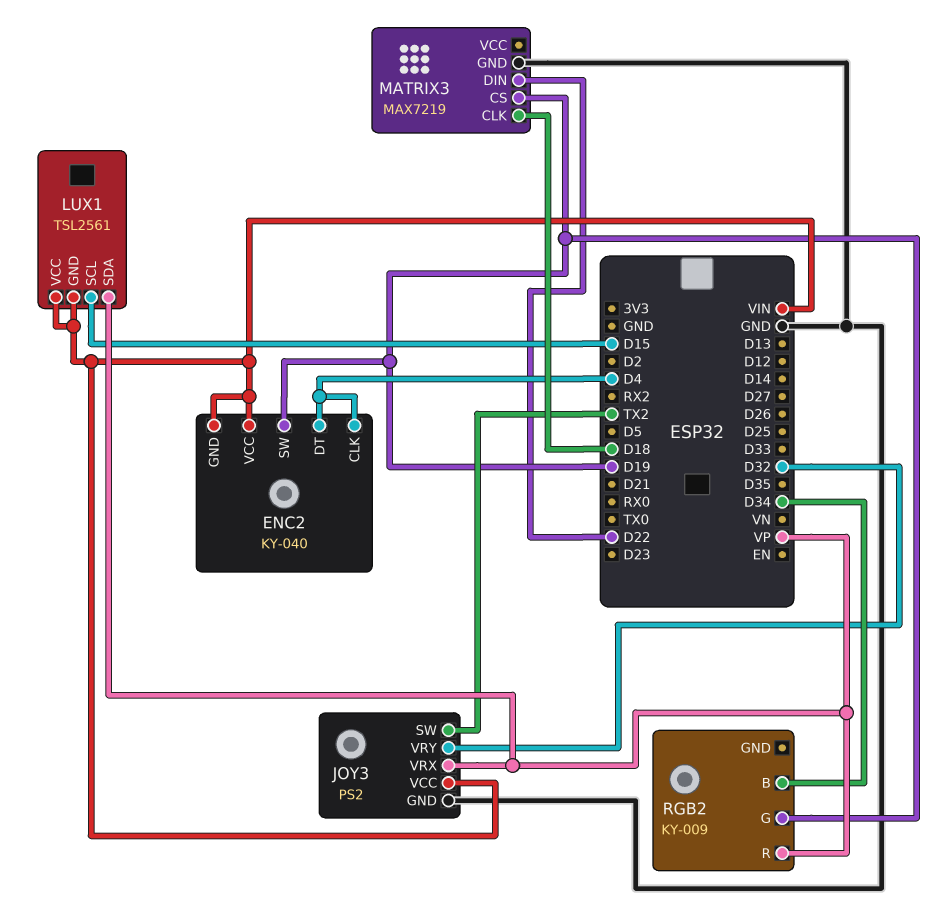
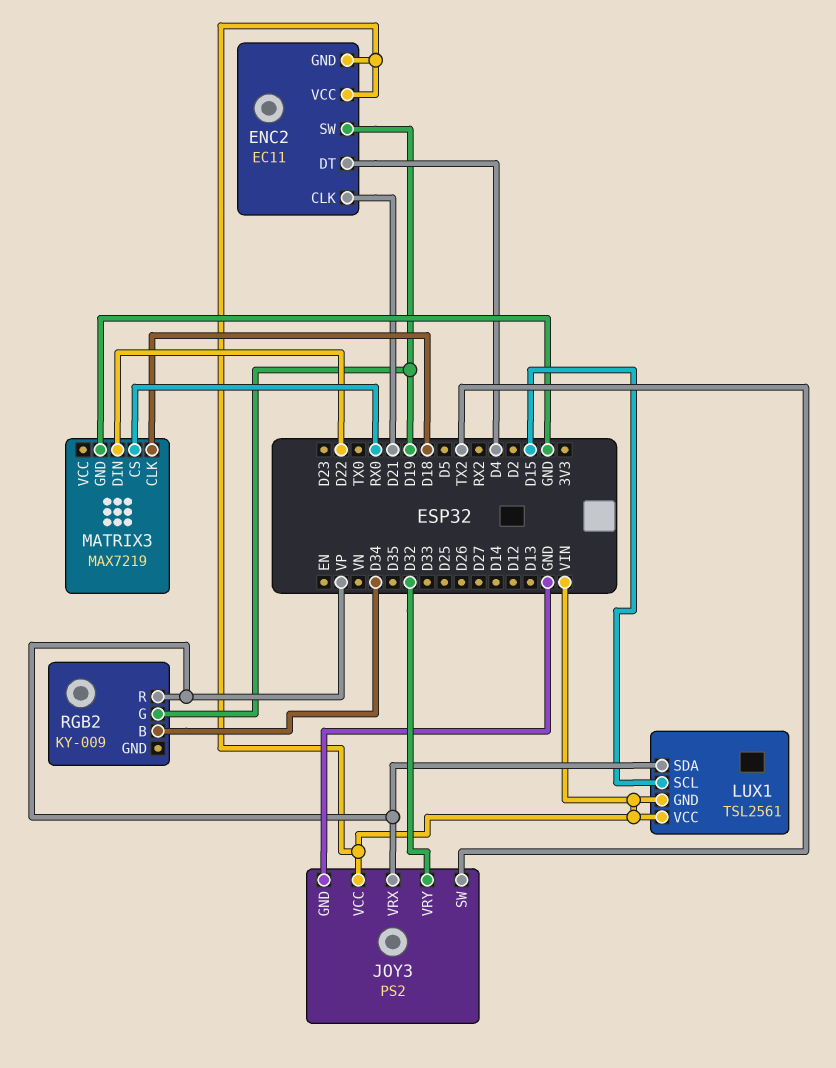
ENC2: KY-040 -> EC11
ENC2 pin CLK: D4 -> D21
MATRIX3 pin CS: D19 -> RX0

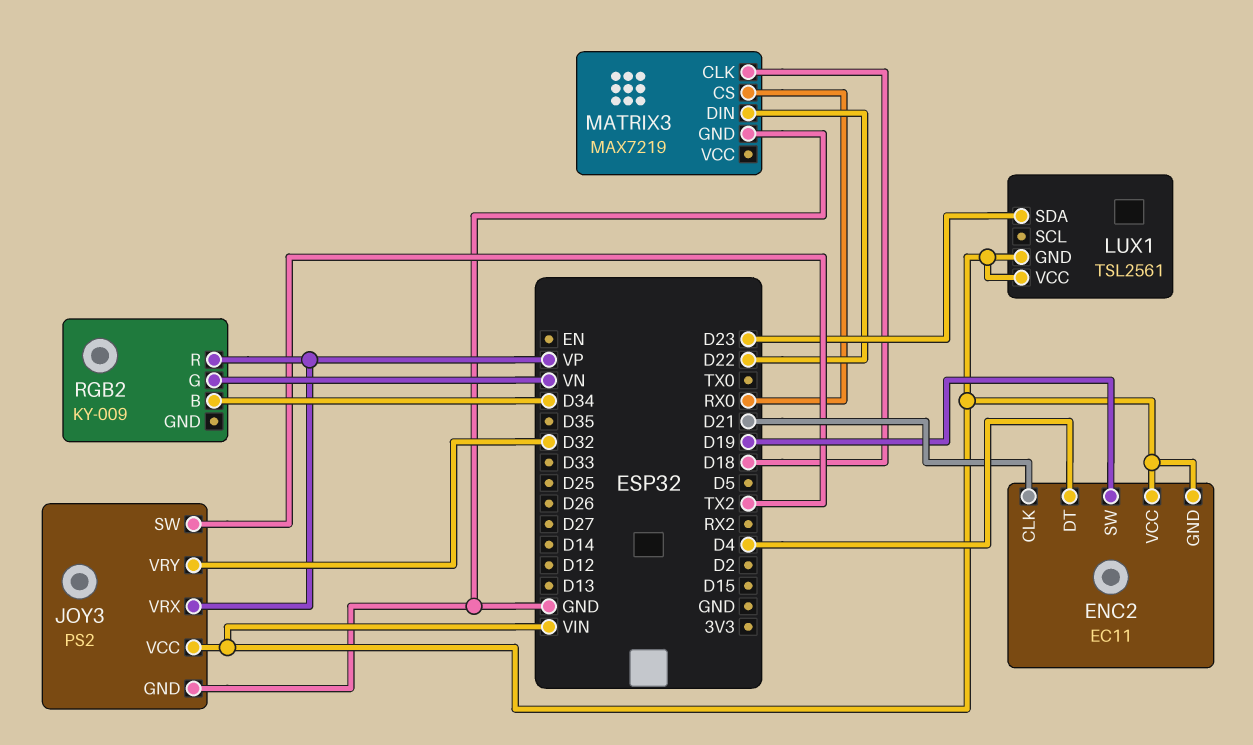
LUX1 pin SCL: D15 -> none
LUX1 pin SDA: VP -> D23
RGB2 pin G: D19 -> VN

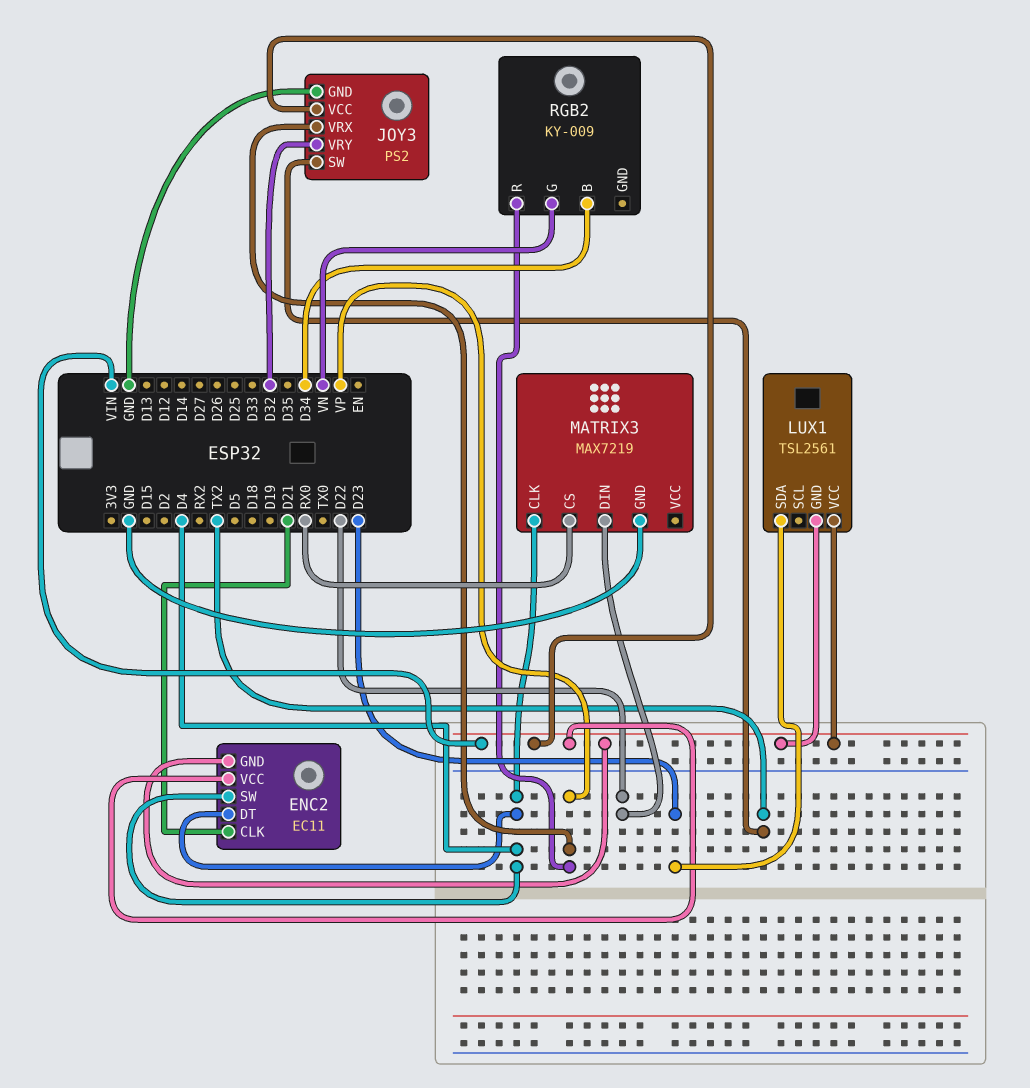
ENC2 pin SW: D19 -> D4
MATRIX3 pin CLK: D18 -> D4

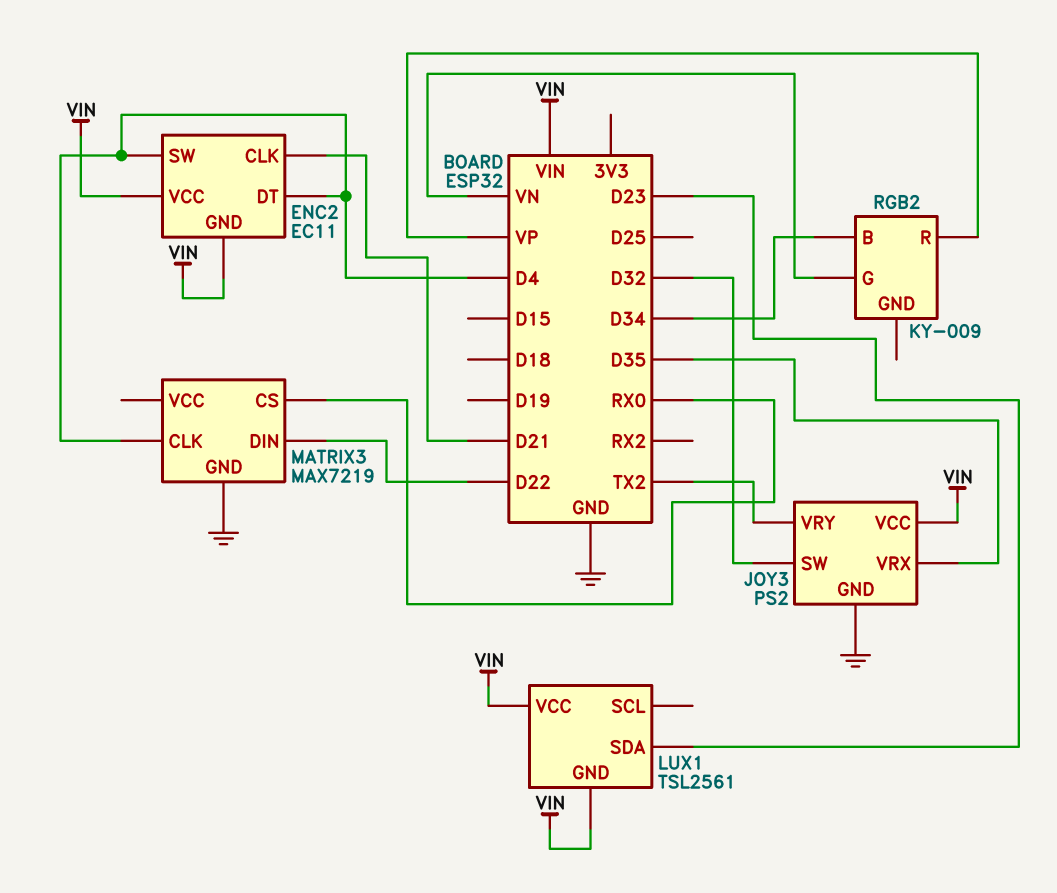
JOY3 pin SW: TX2 -> D32
JOY3 pin VRX: VP -> D35
JOY3 pin VRY: D32 -> TX2

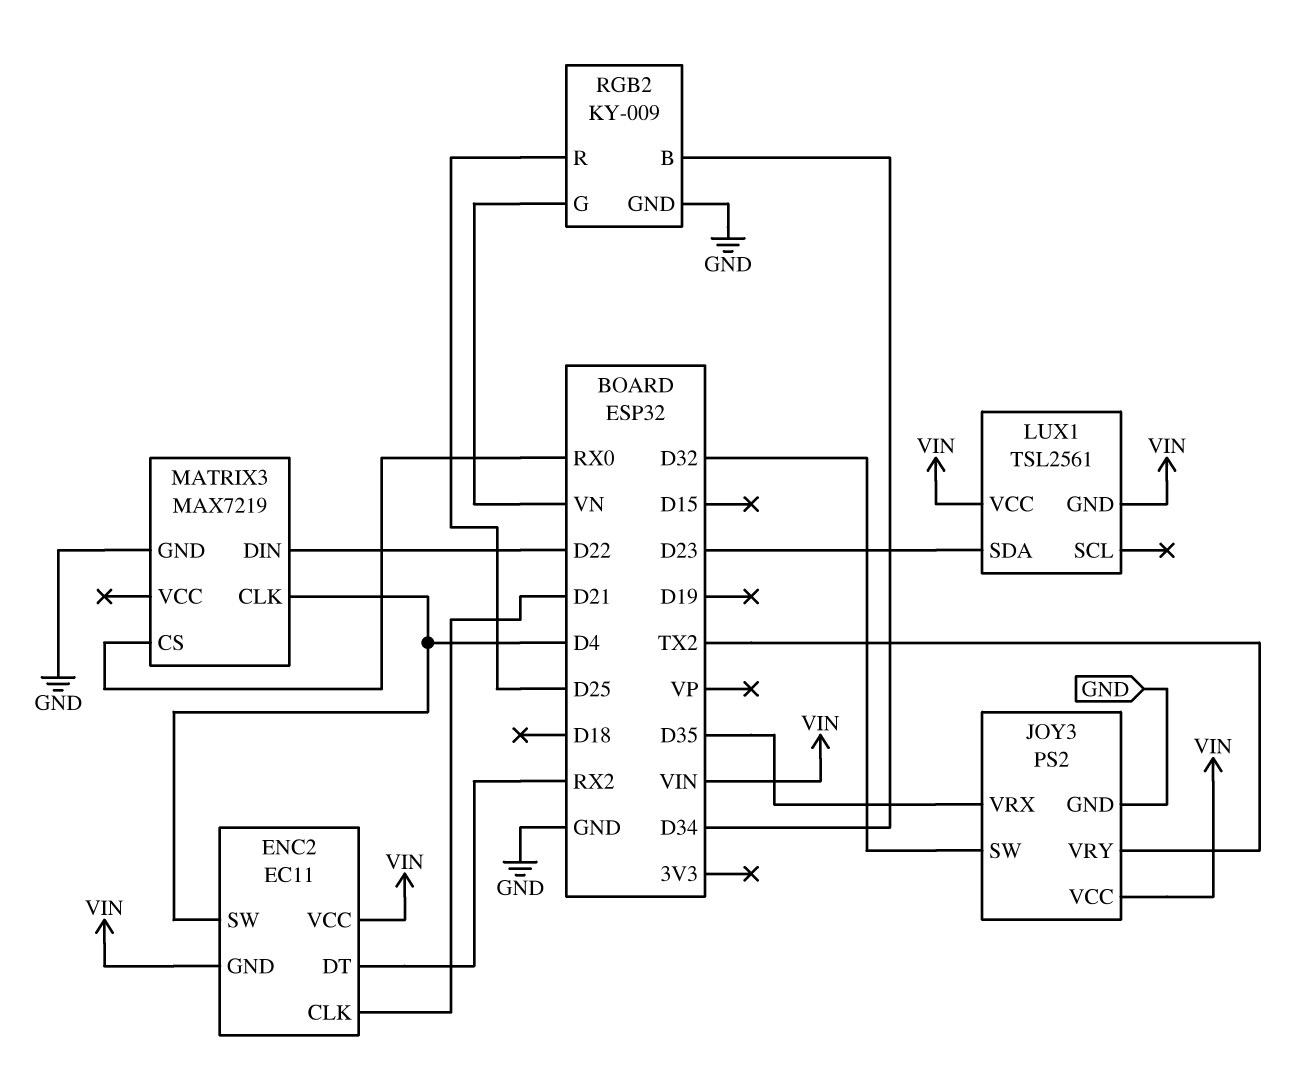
ENC2 pin DT: D4 -> RX2
RGB2 pin GND: none -> GND
RGB2 pin R: VP -> D25

